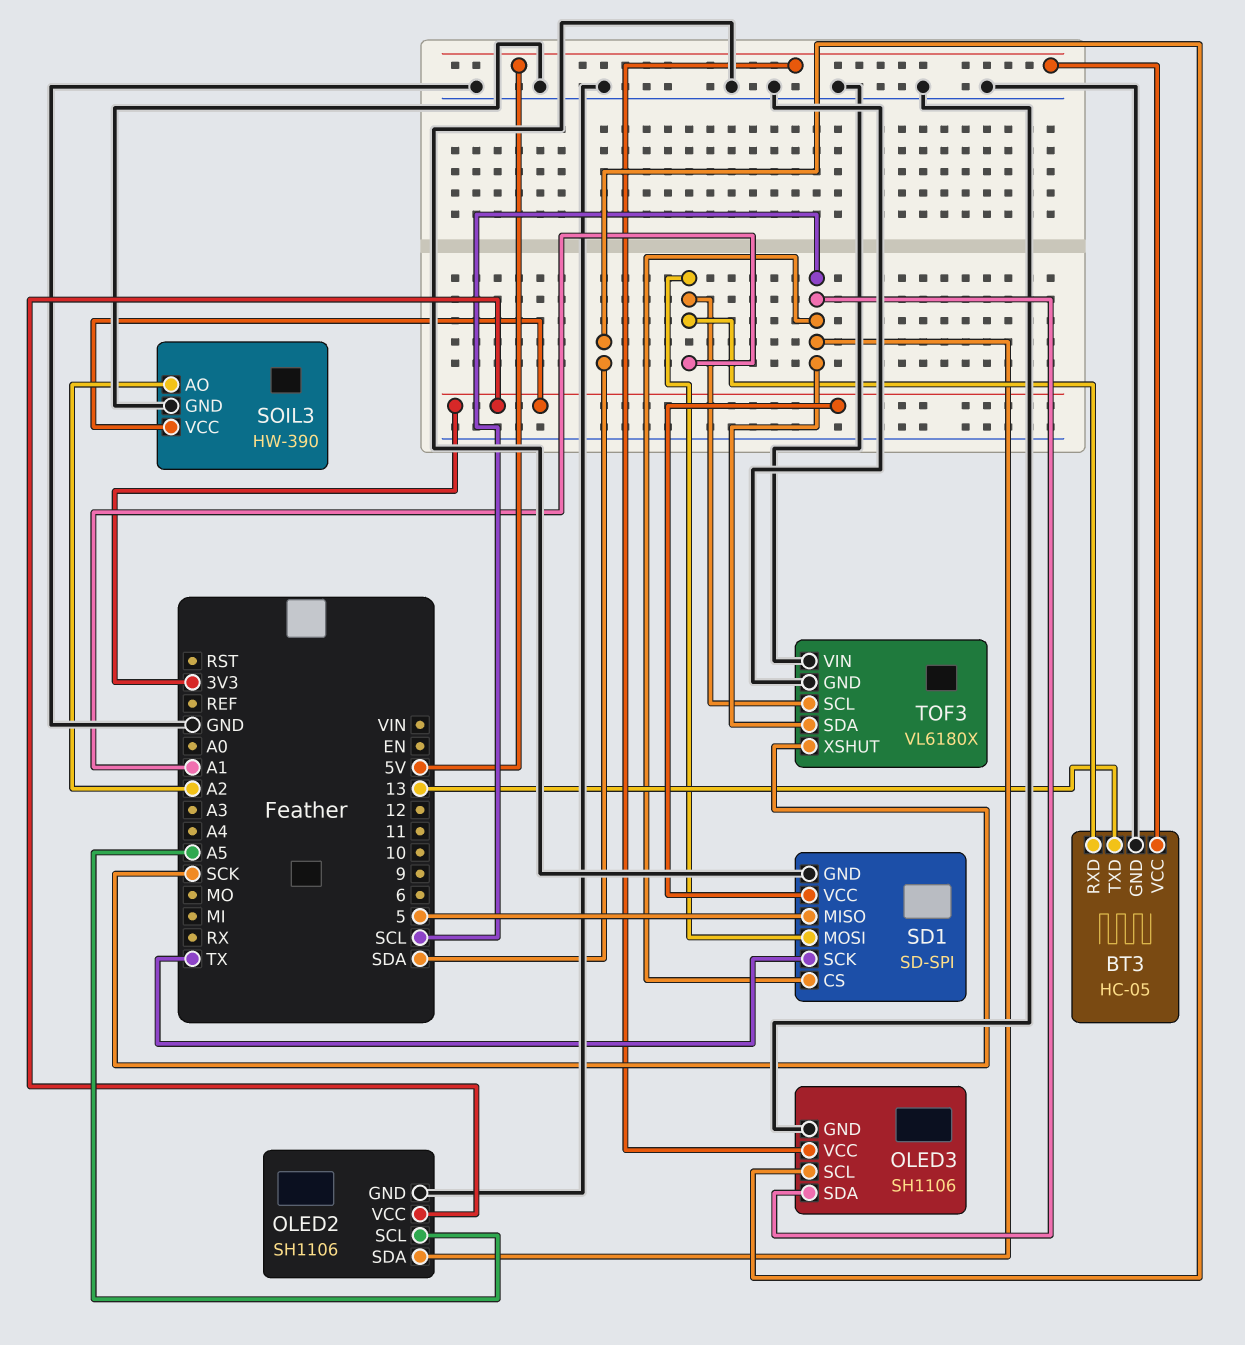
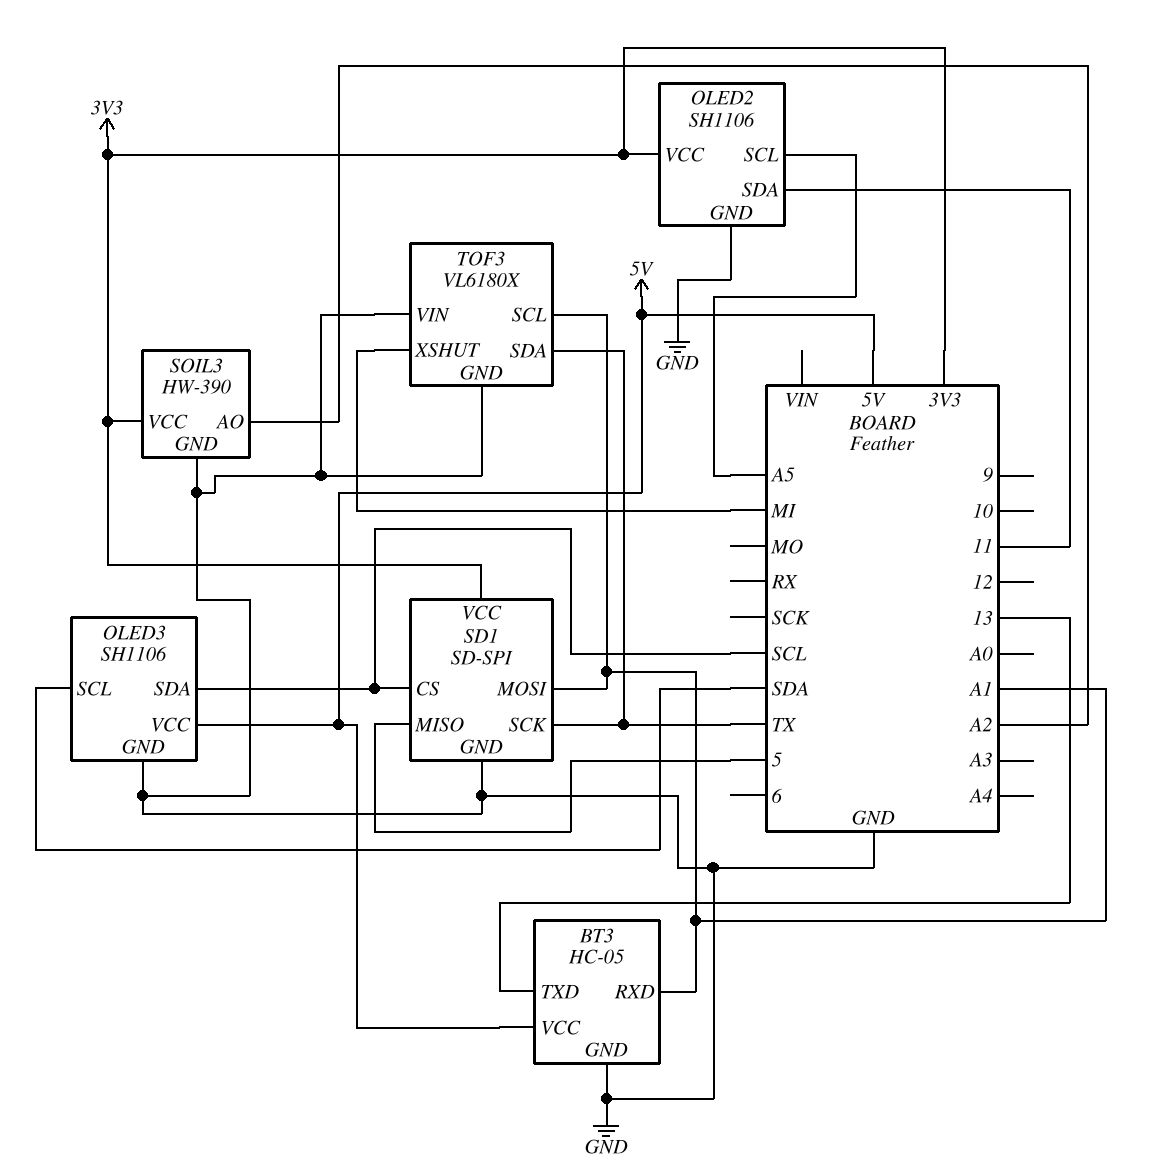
OLED2 pin SDA: SCL -> 11
TOF3 pin SDA: SCL -> TX
TOF3 pin XSHUT: SCK -> MI

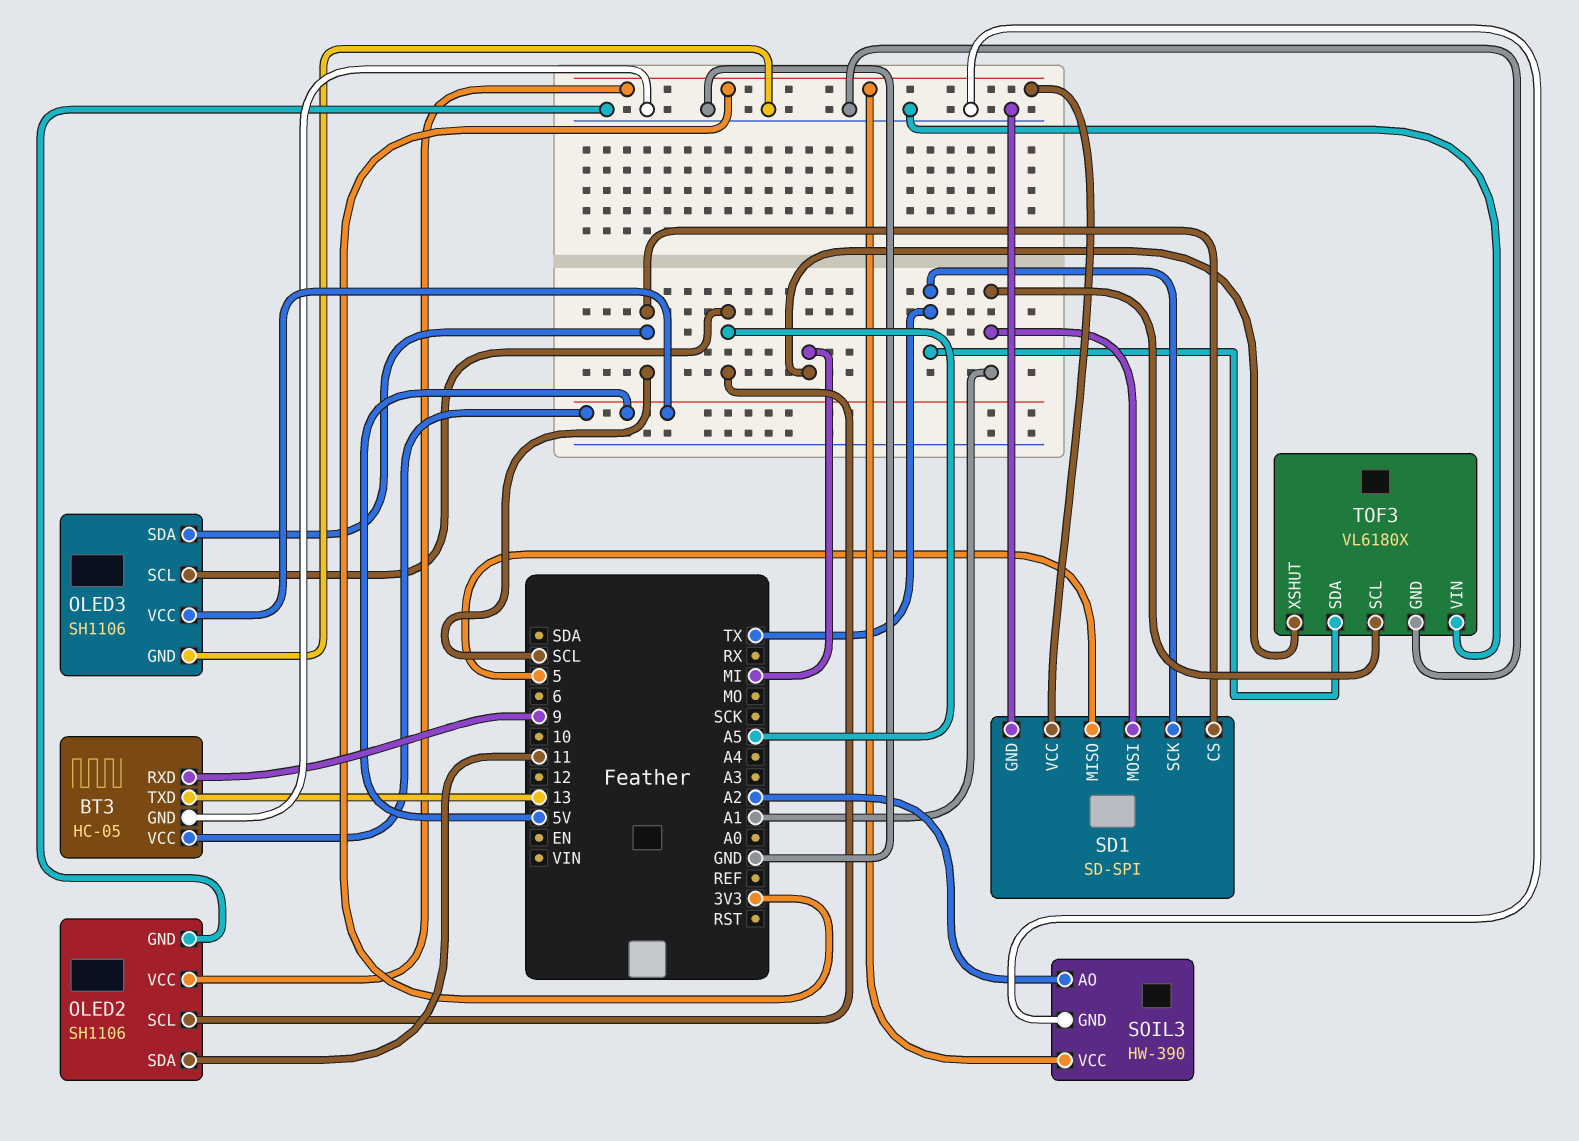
BT3 pin RXD: A1 -> 9
OLED3 pin SCL: SDA -> A5

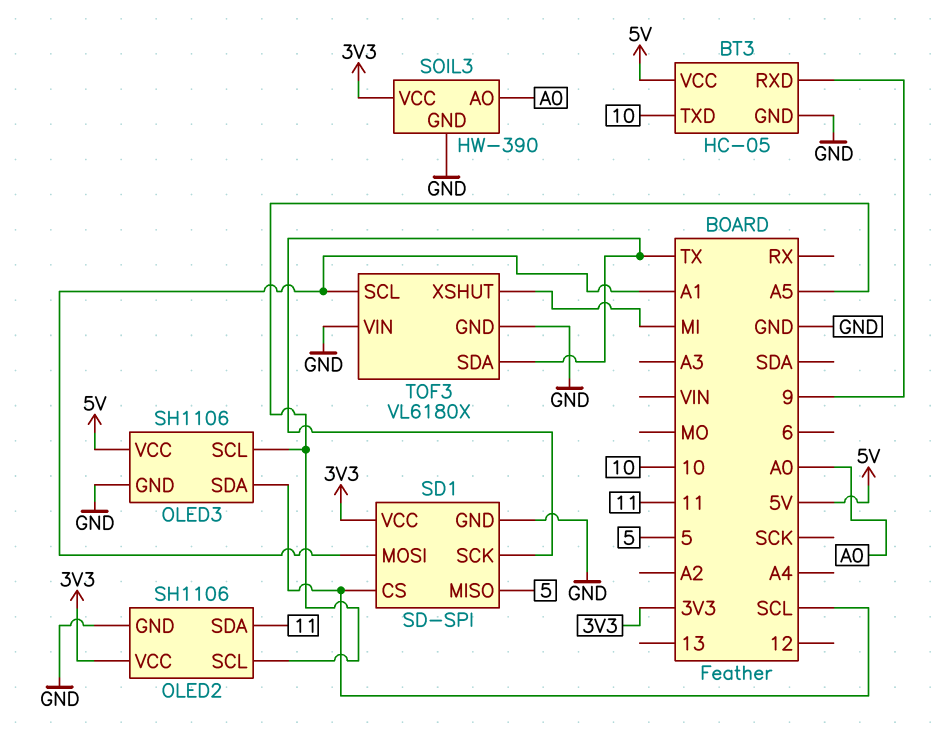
BT3 pin TXD: 13 -> 10
SOIL3 pin AO: A2 -> A0

